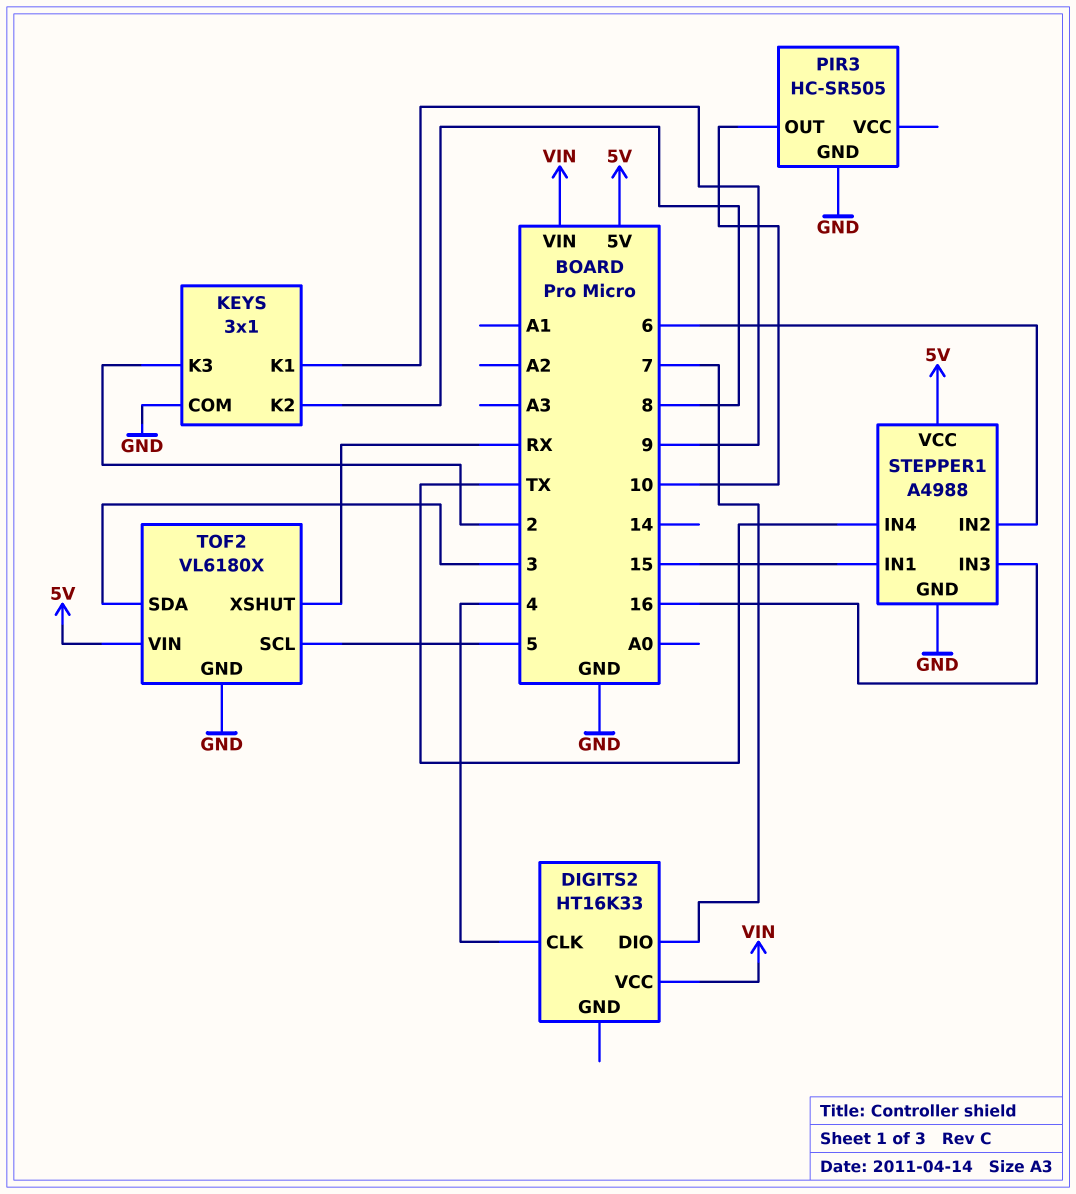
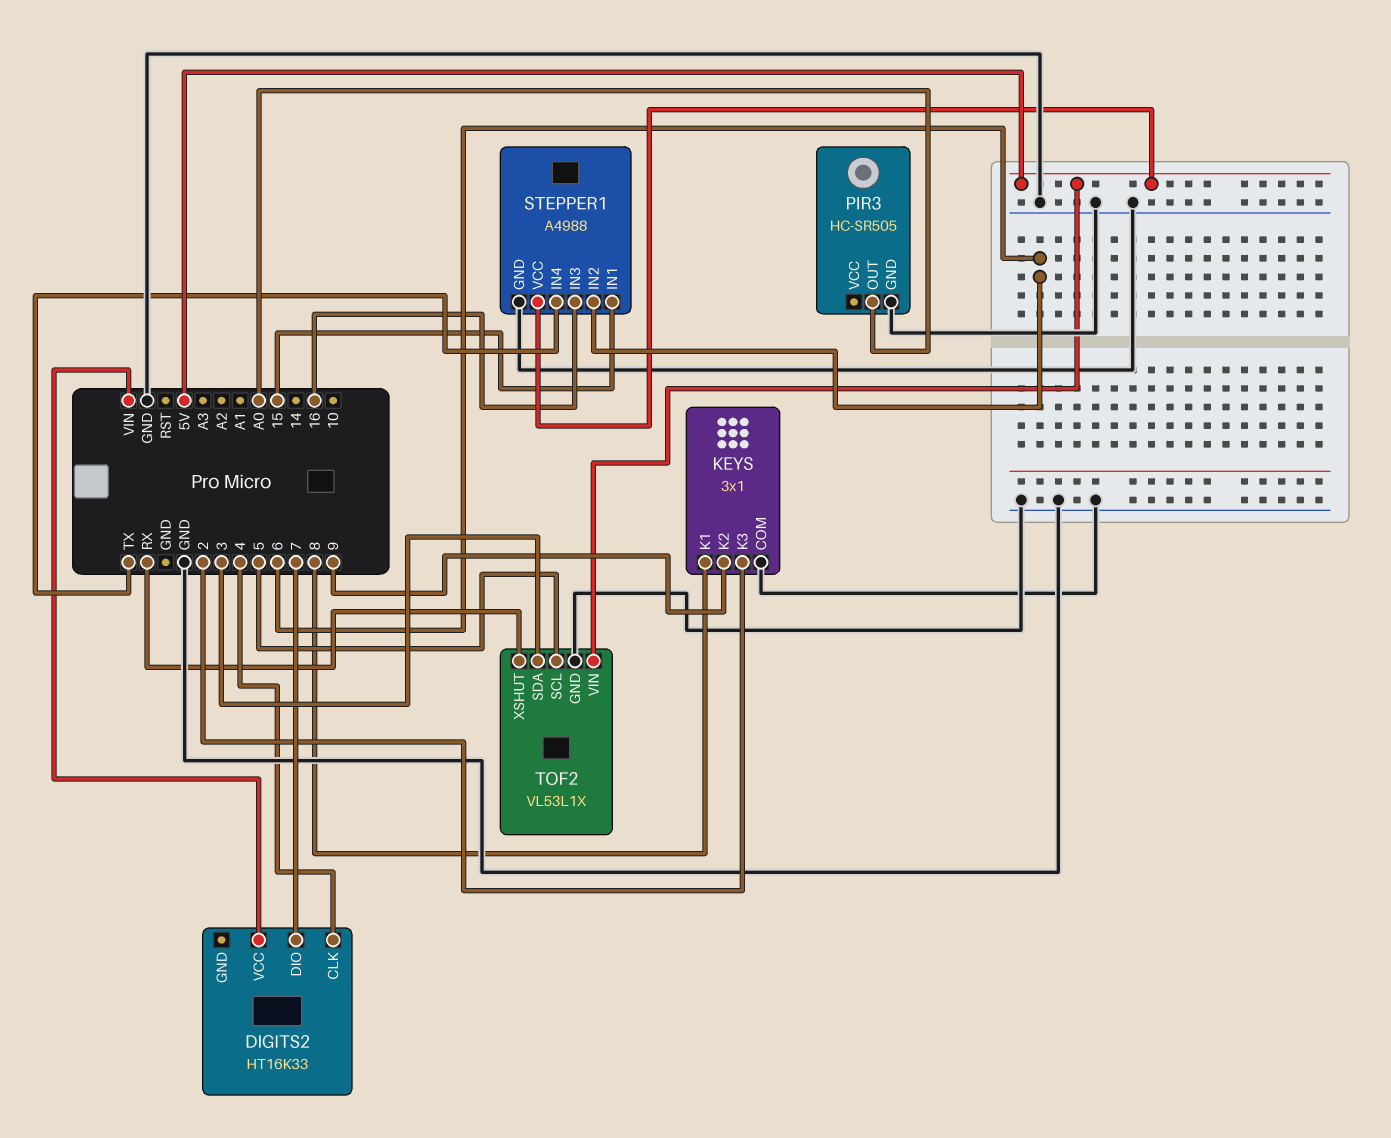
KEYS pin K1: 9 -> 8
KEYS pin K2: 8 -> 9
PIR3 pin OUT: 10 -> A0
TOF2: VL6180X -> VL53L1X

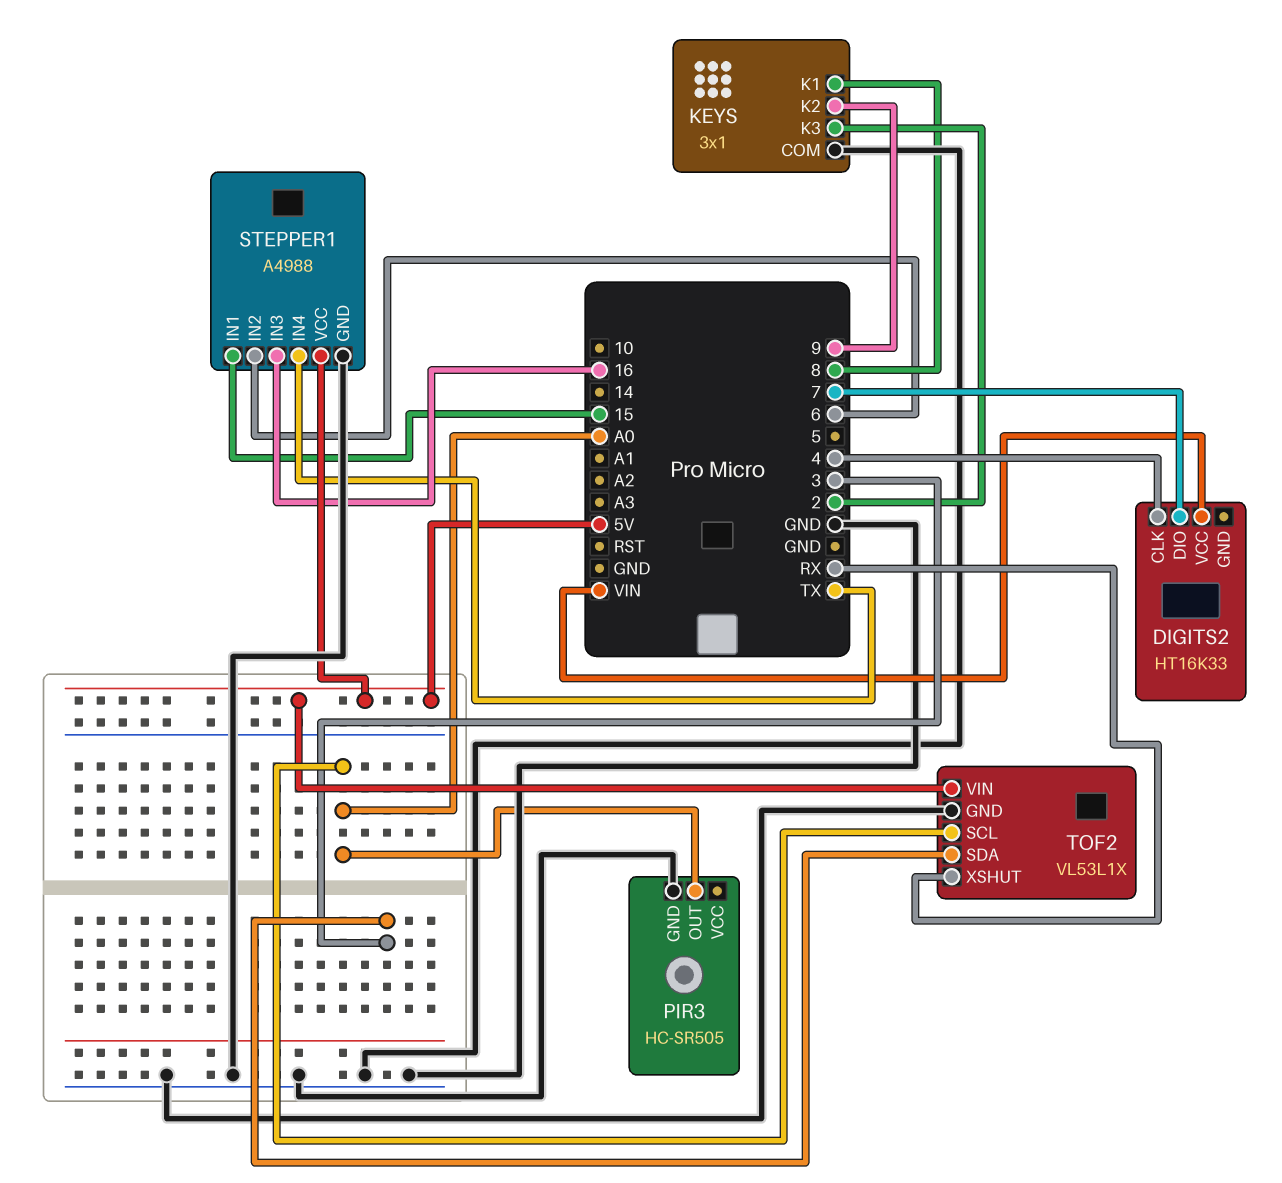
TOF2 pin SCL: 5 -> A0

